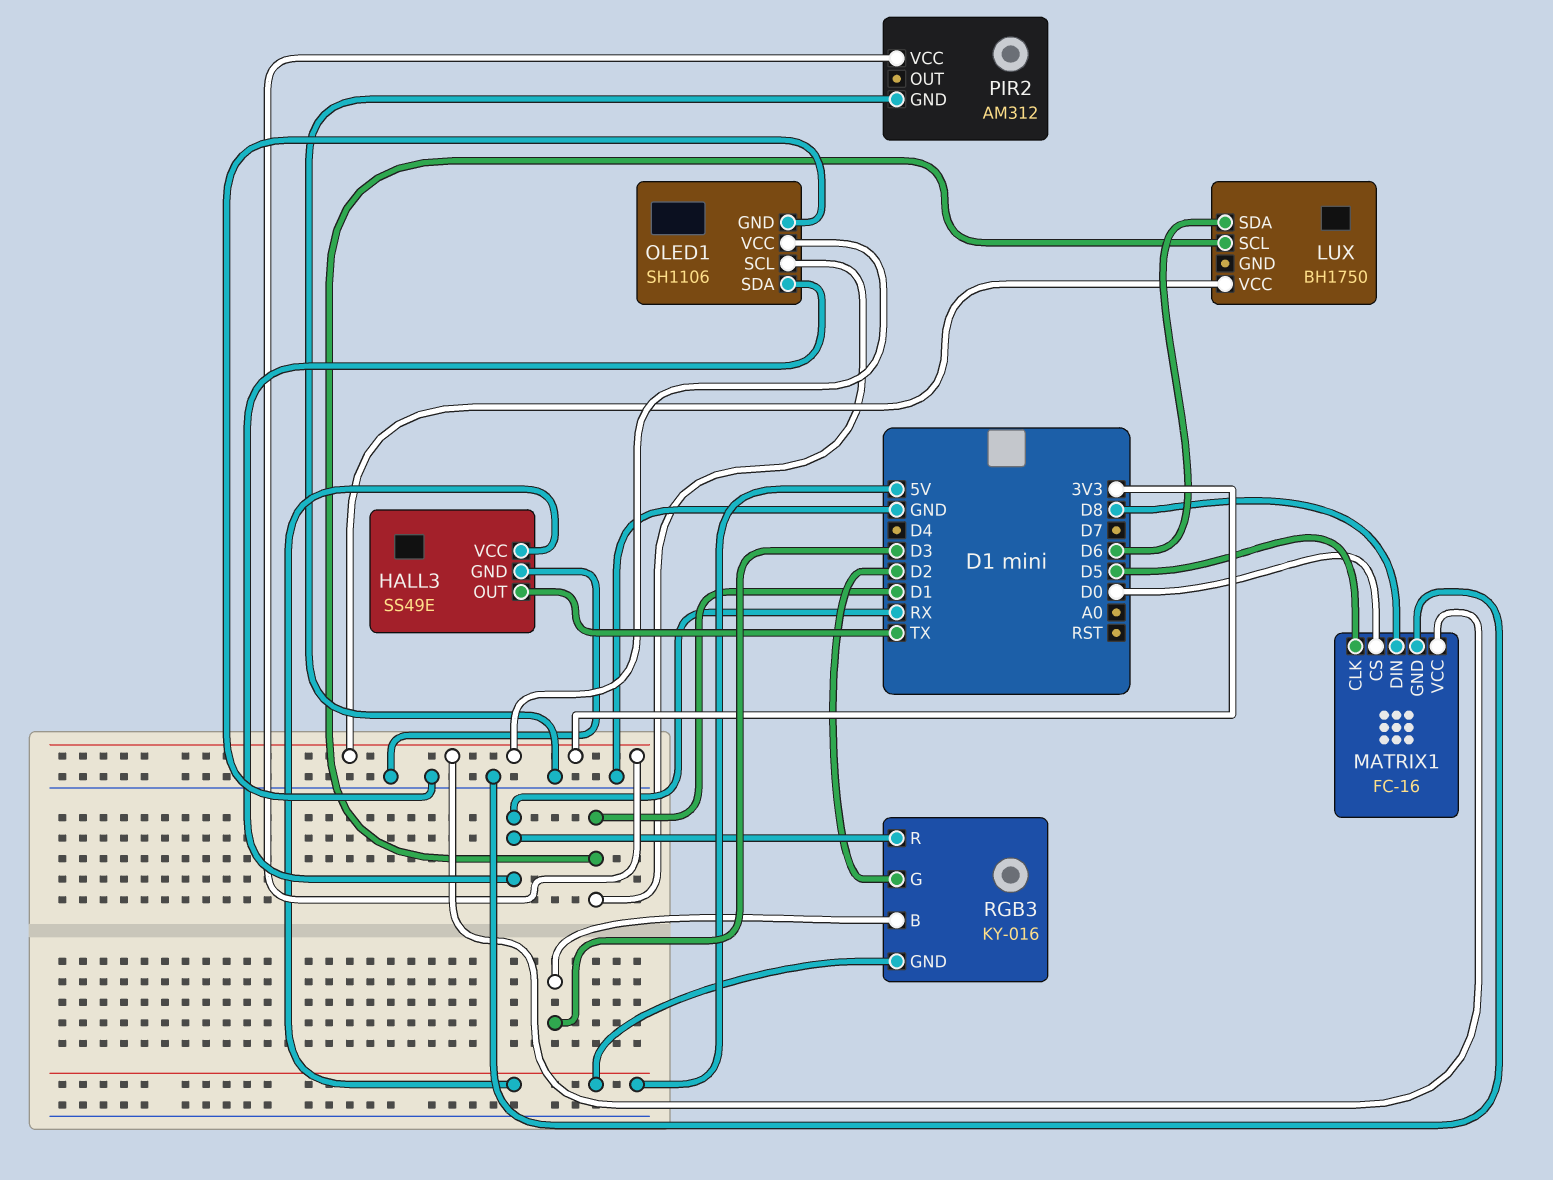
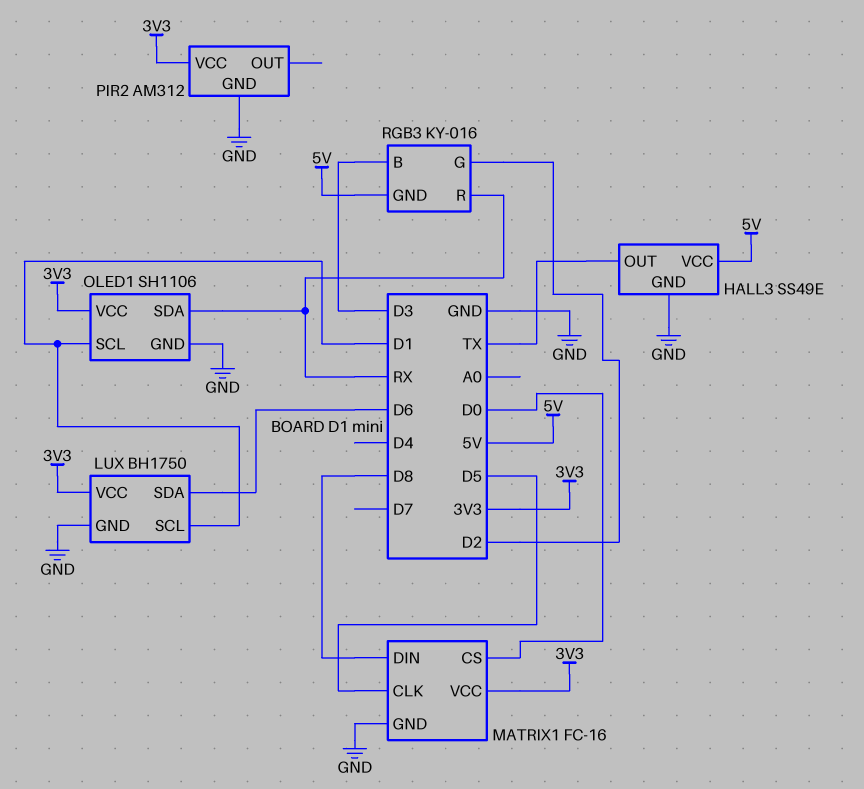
LUX pin GND: none -> GND

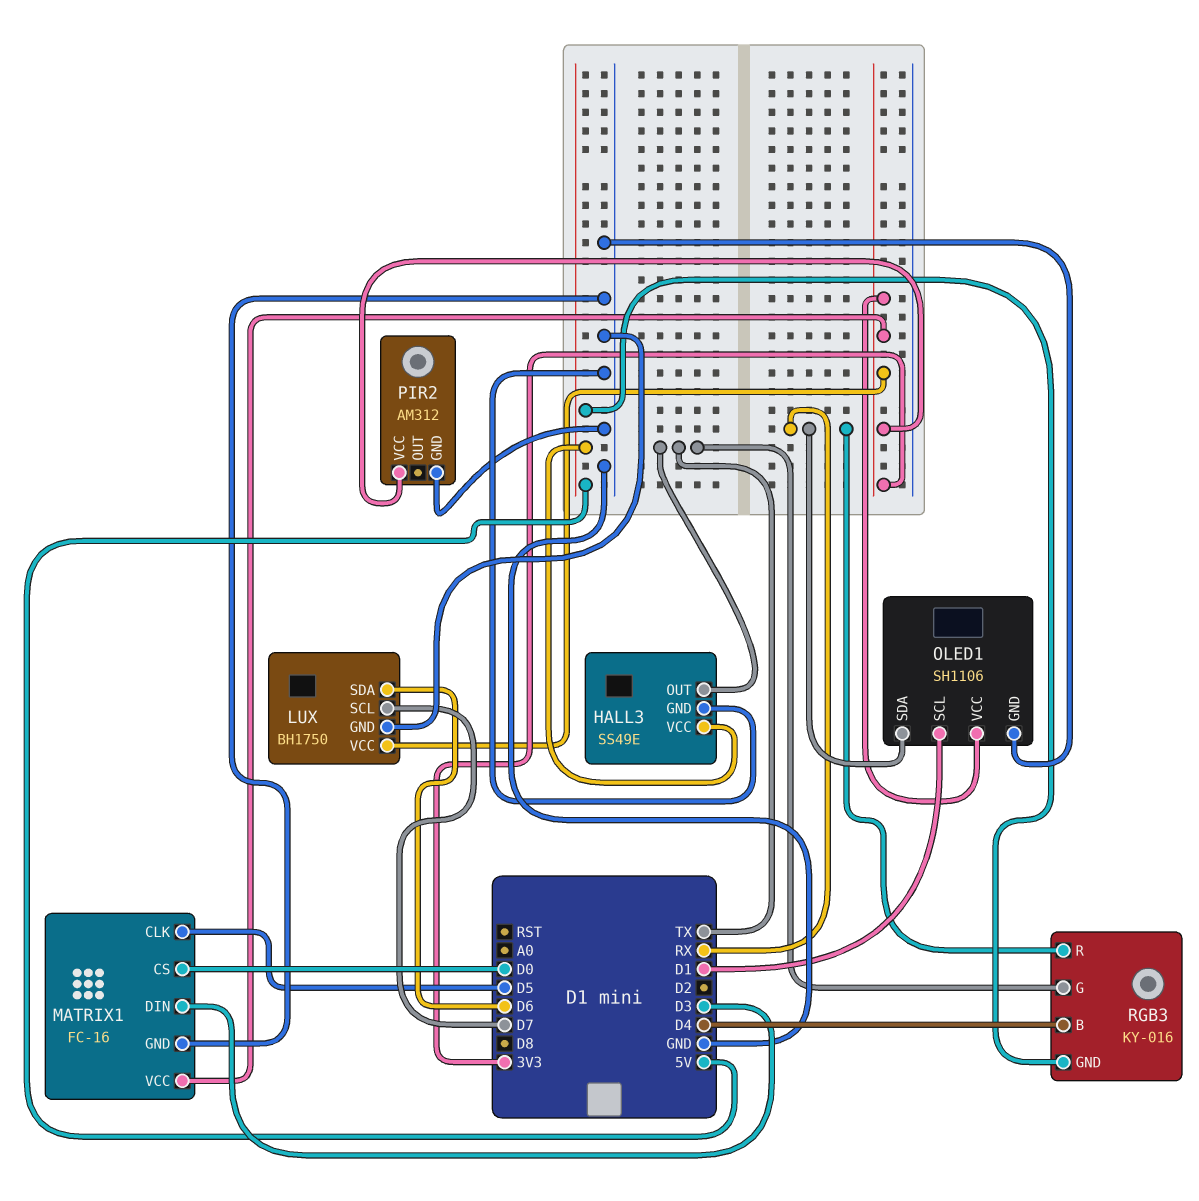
LUX pin SCL: D1 -> D7
MATRIX1 pin DIN: D8 -> D3
RGB3 pin B: D3 -> D4
RGB3 pin G: D2 -> TX

